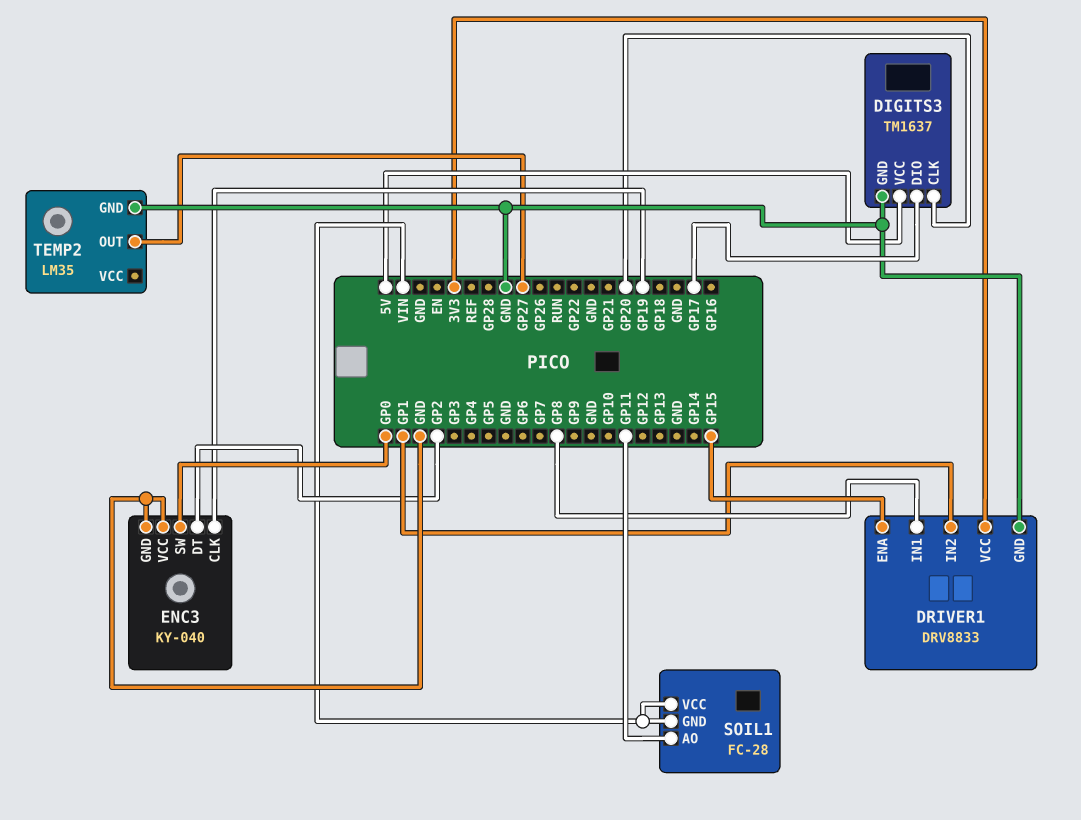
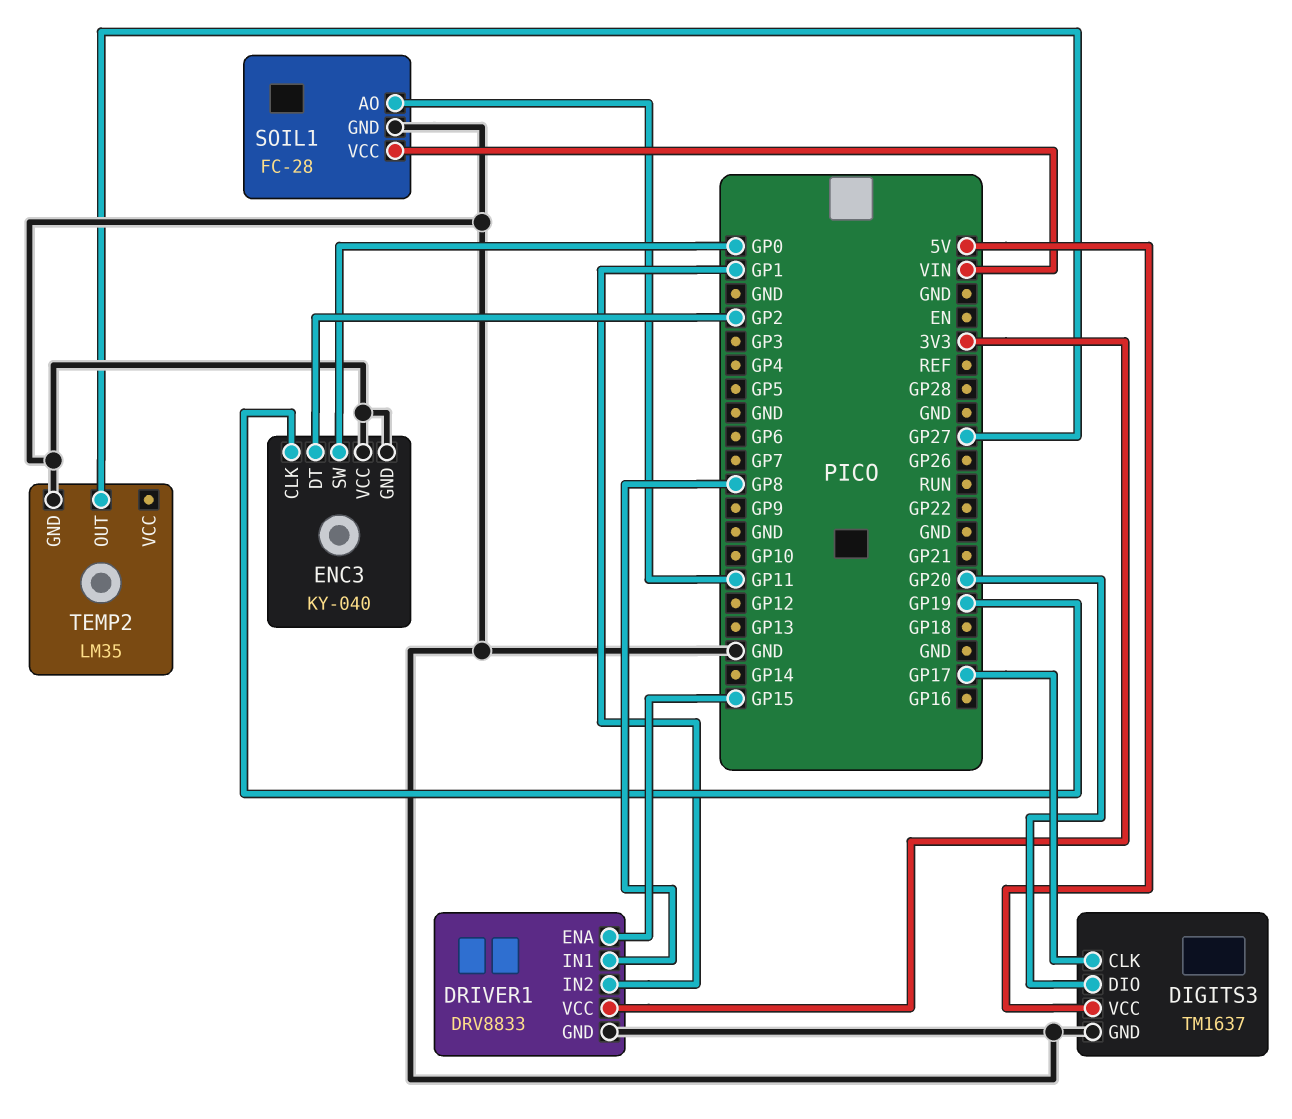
DIGITS3 pin CLK: GP20 -> GP17
DIGITS3 pin DIO: GP17 -> GP20
SOIL1 pin GND: VIN -> GND

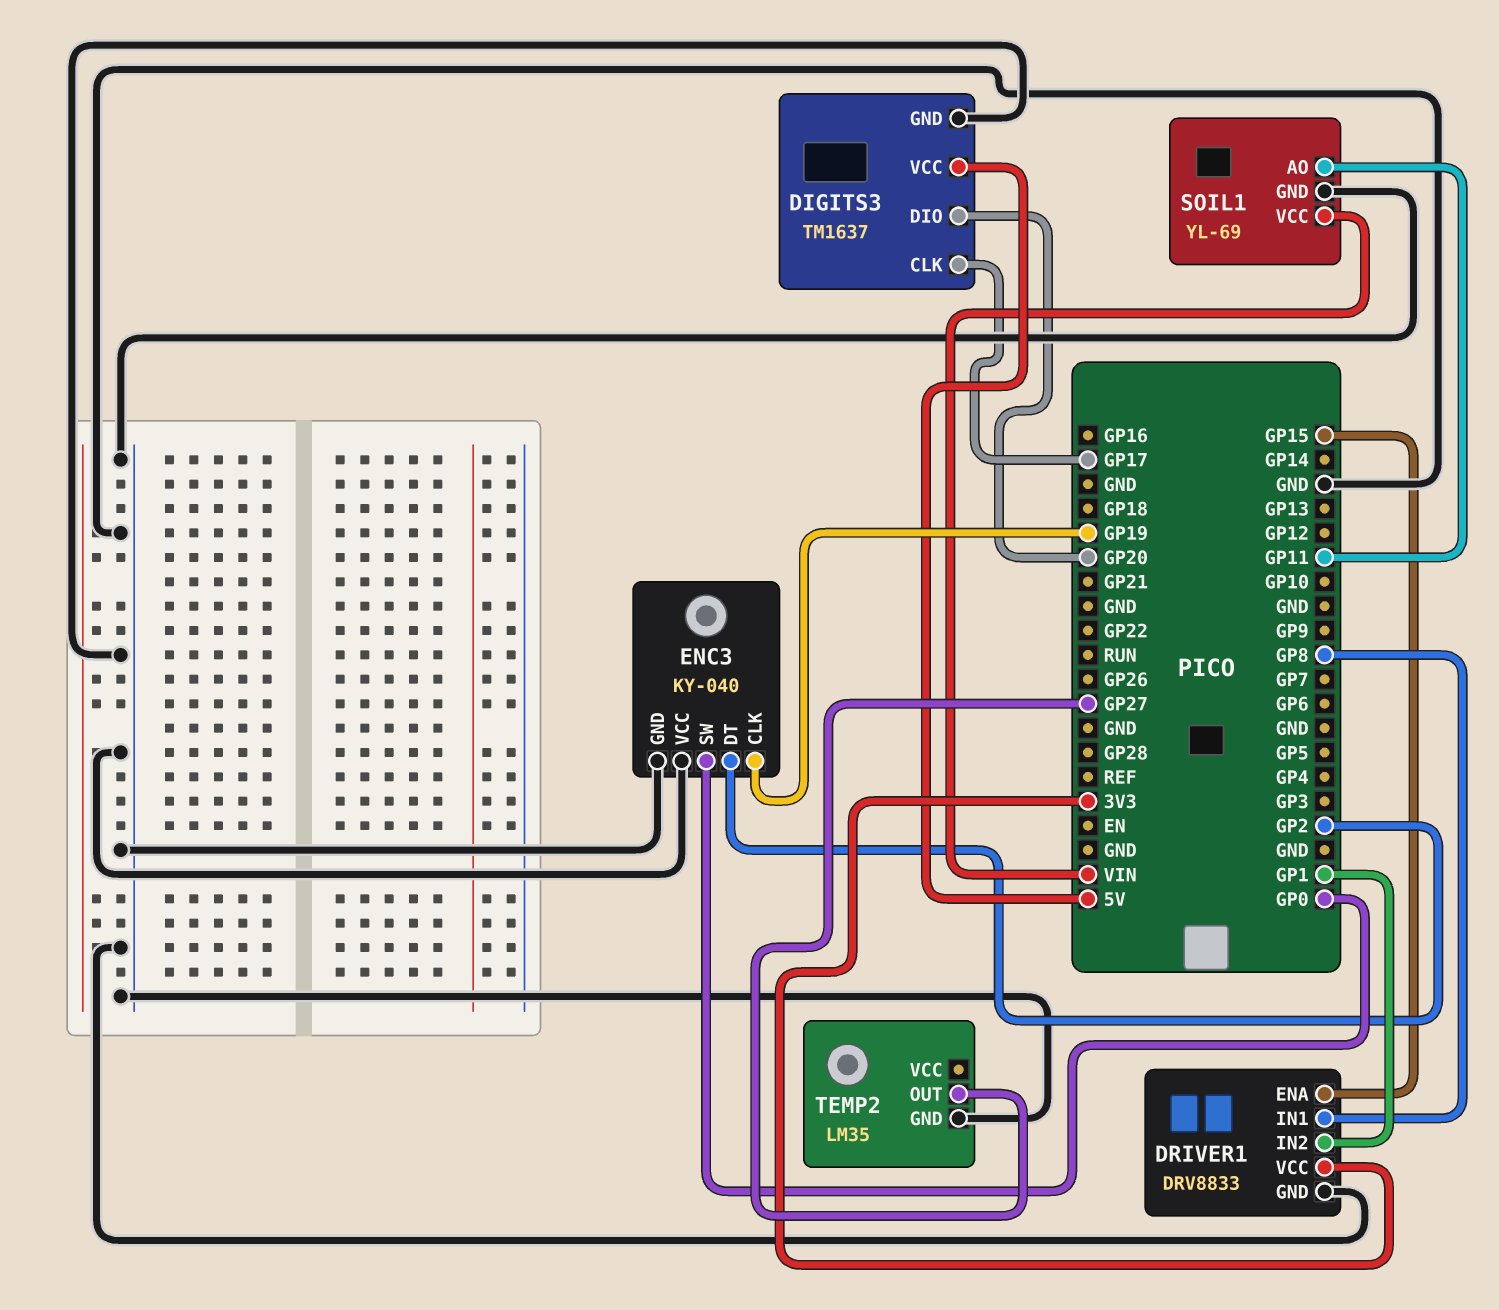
SOIL1: FC-28 -> YL-69

